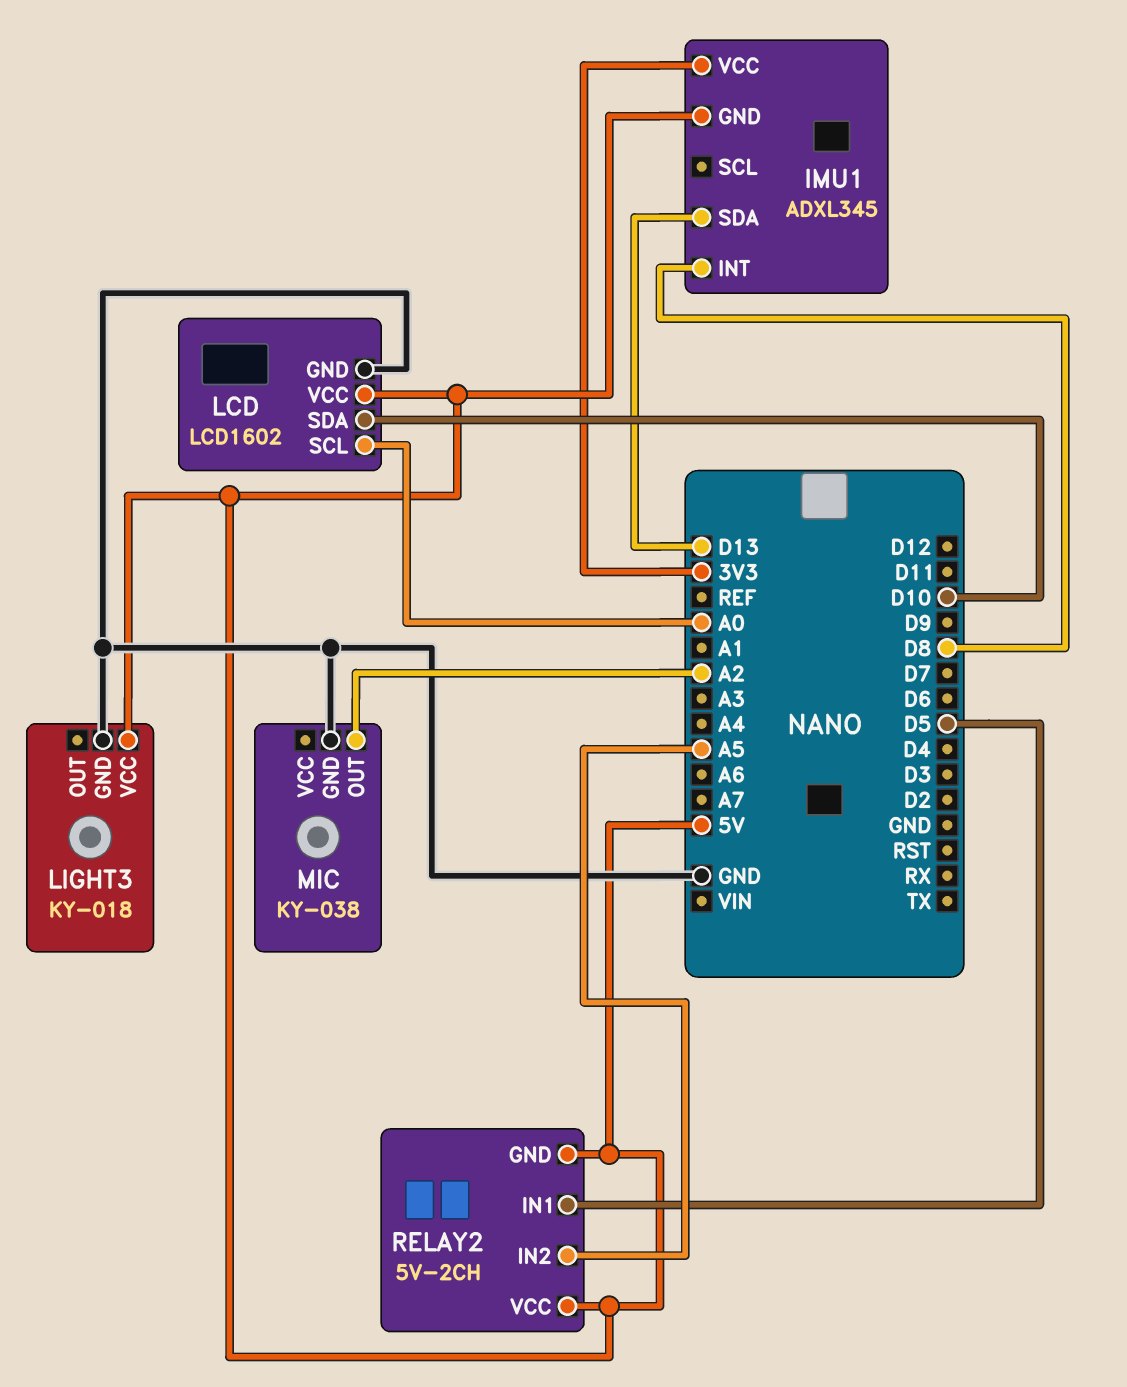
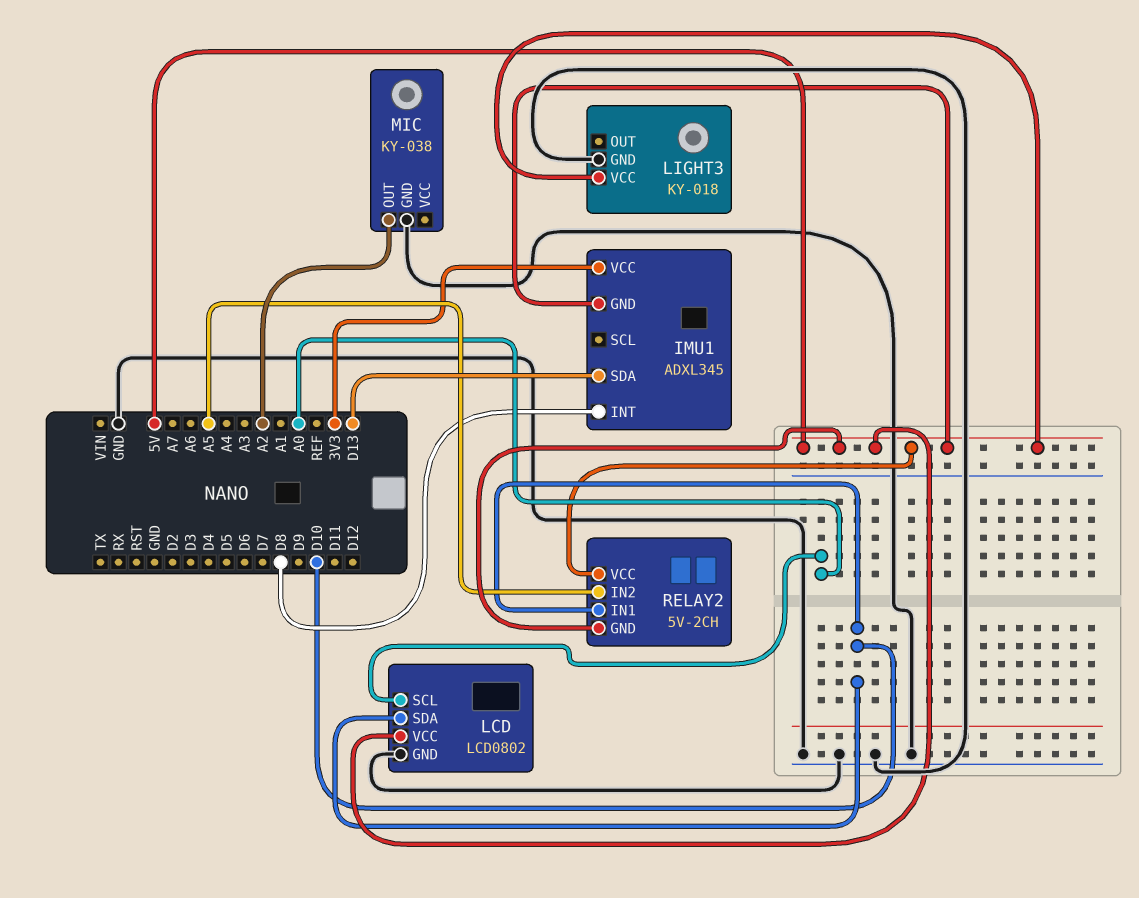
LCD: LCD1602 -> LCD0802
RELAY2 pin IN1: D5 -> D10

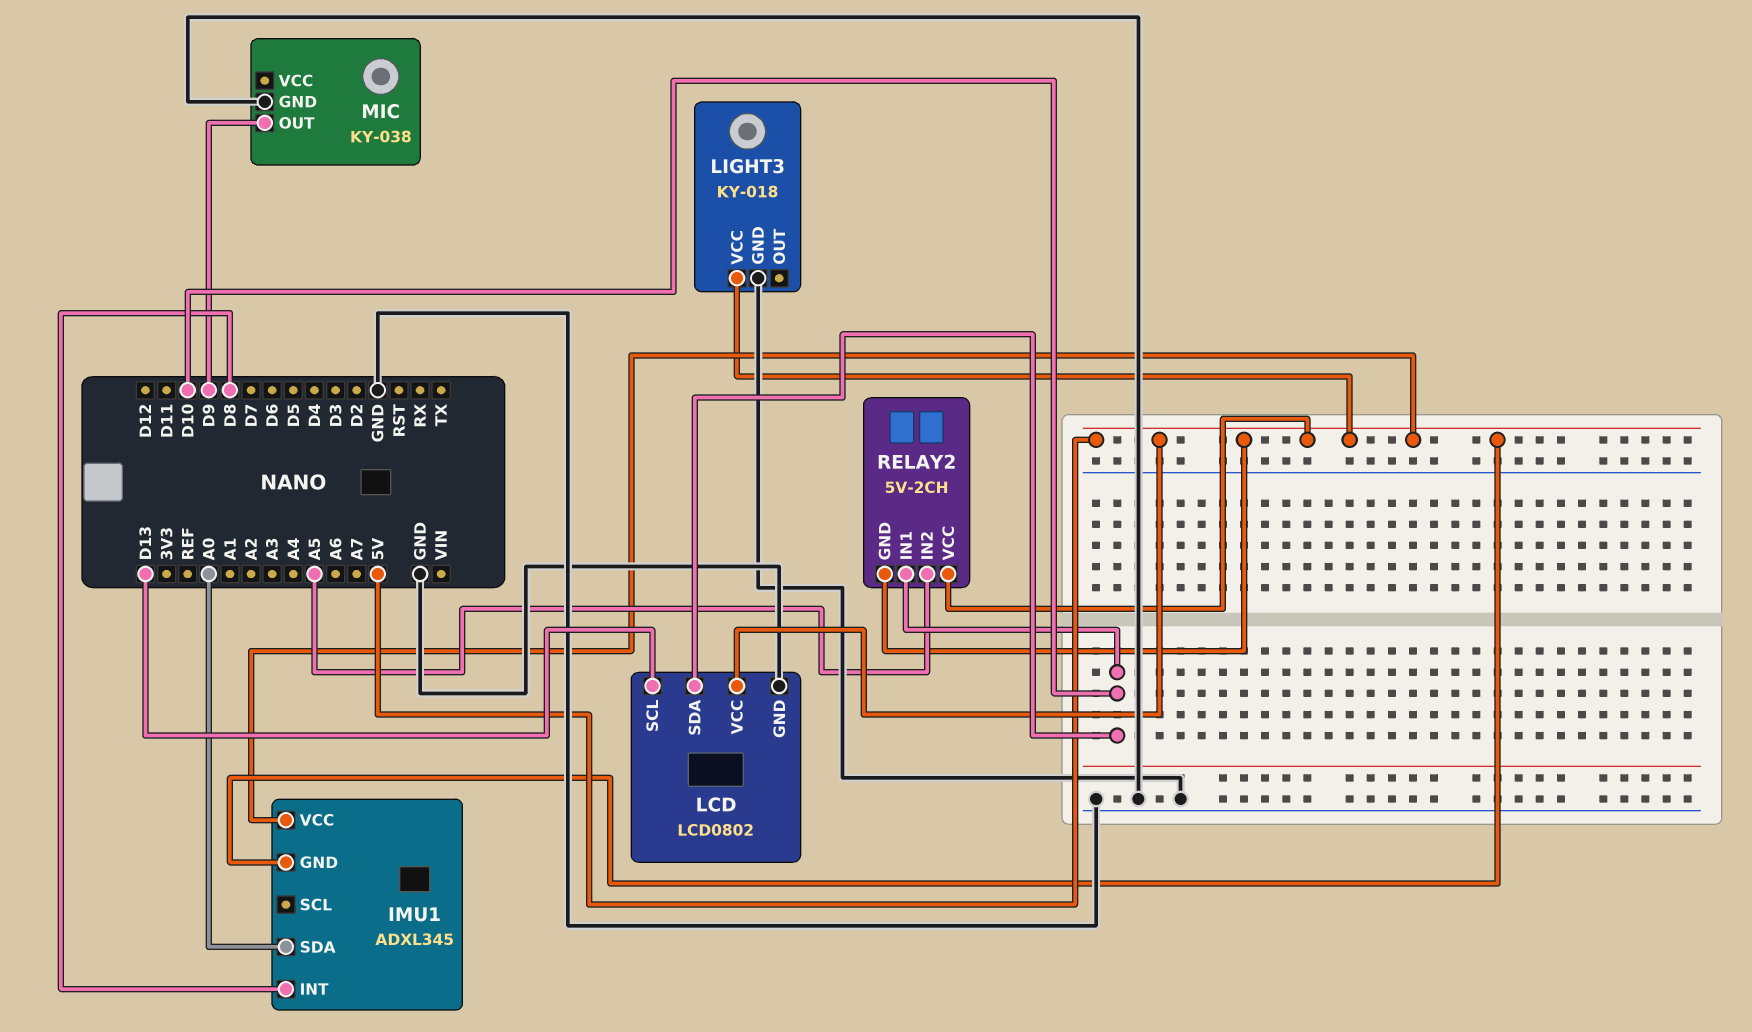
IMU1 pin SDA: D13 -> A0
IMU1 pin VCC: 3V3 -> 5V
LCD pin SCL: A0 -> D13
MIC pin OUT: A2 -> D9

